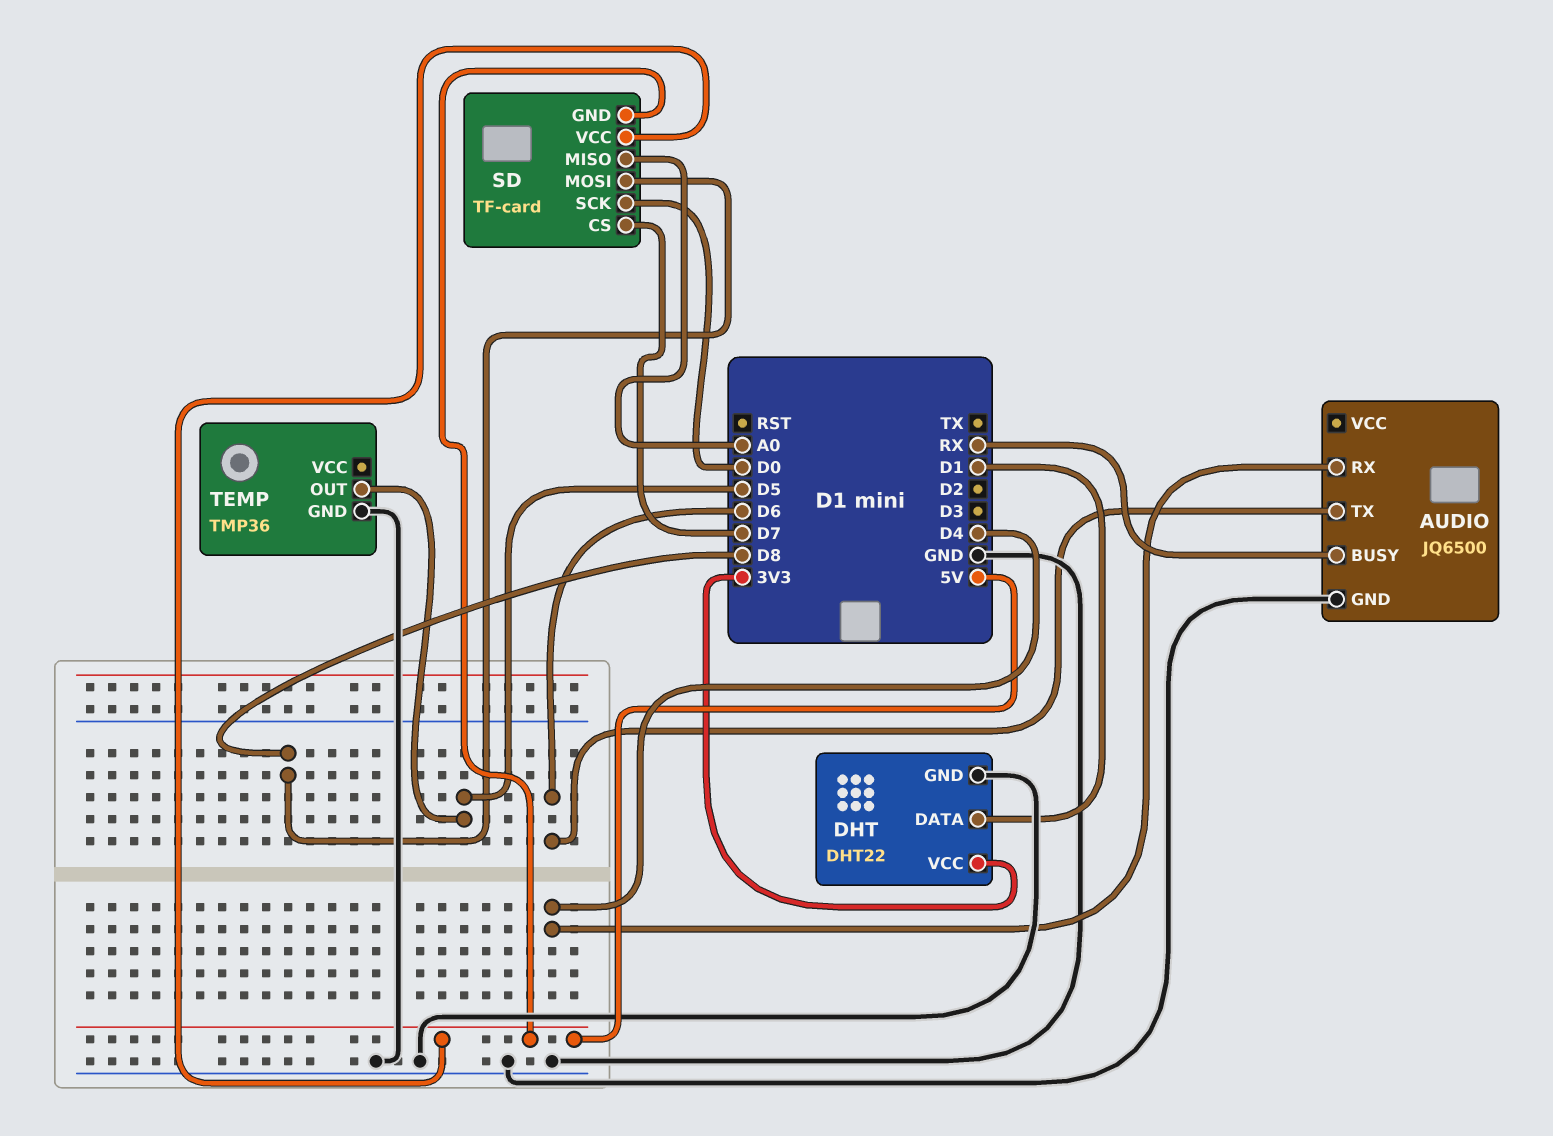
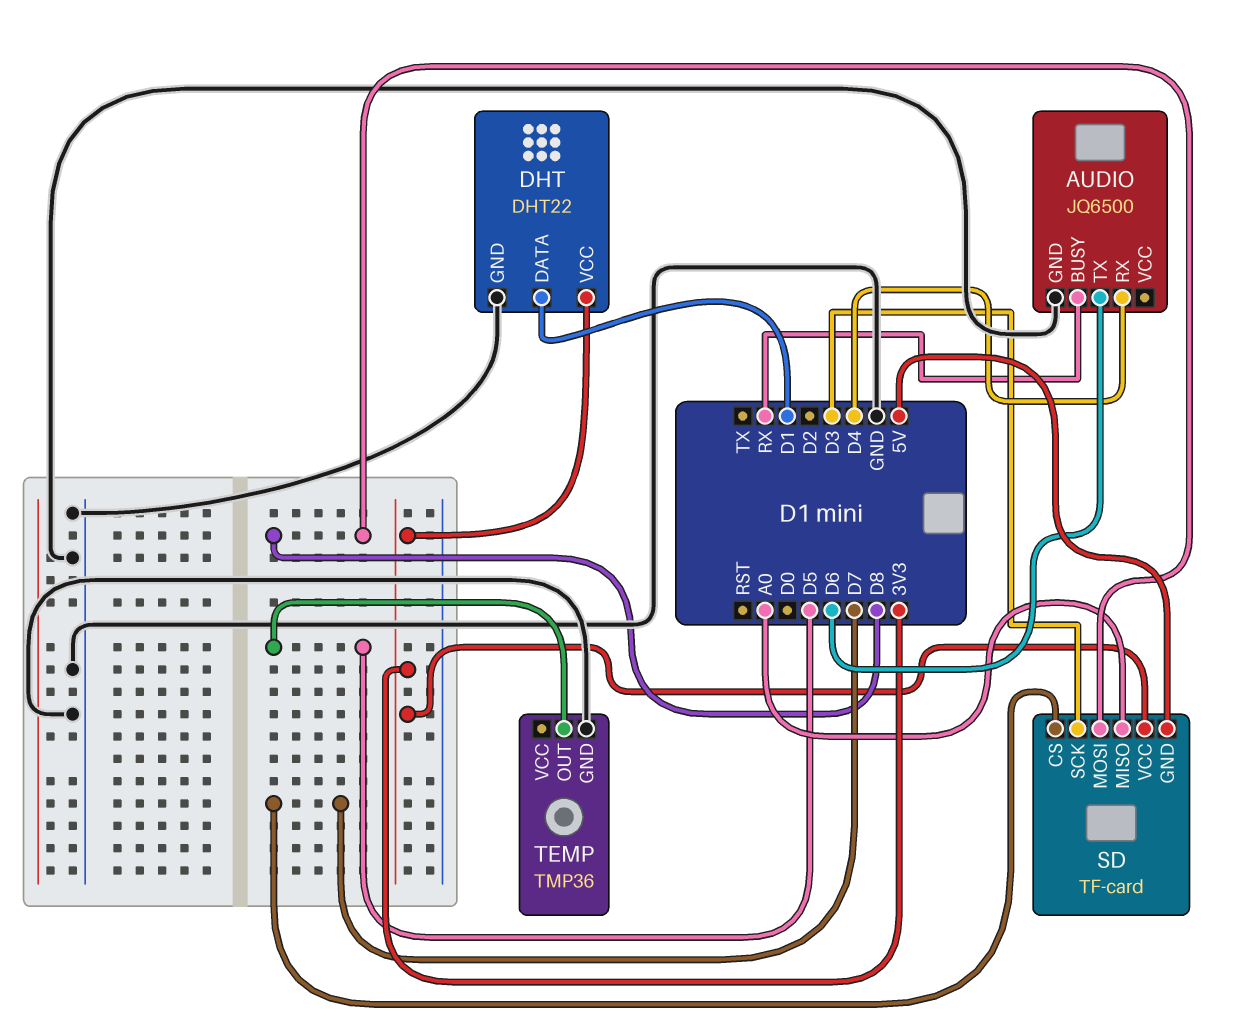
SD pin SCK: D0 -> D3
SD pin VCC: 5V -> 3V3

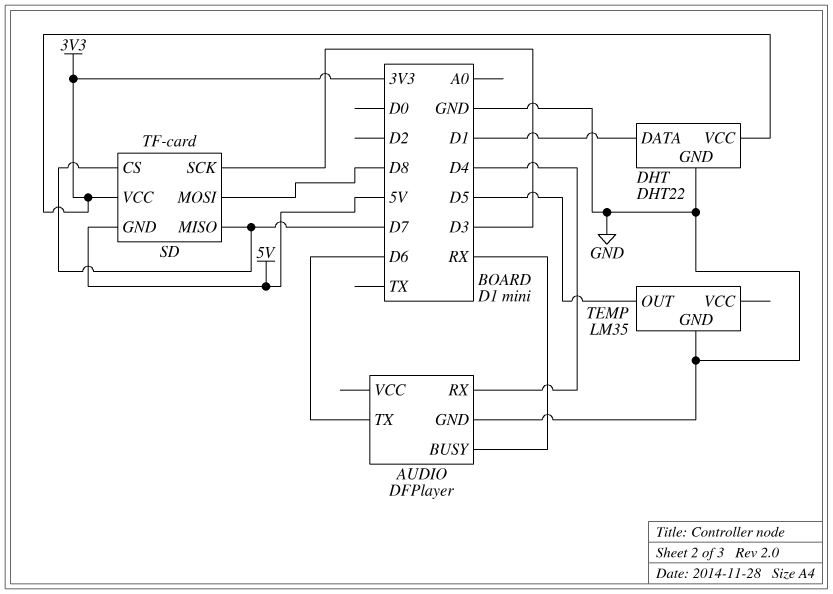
AUDIO: JQ6500 -> DFPlayer
SD pin MISO: A0 -> D7
TEMP: TMP36 -> LM35

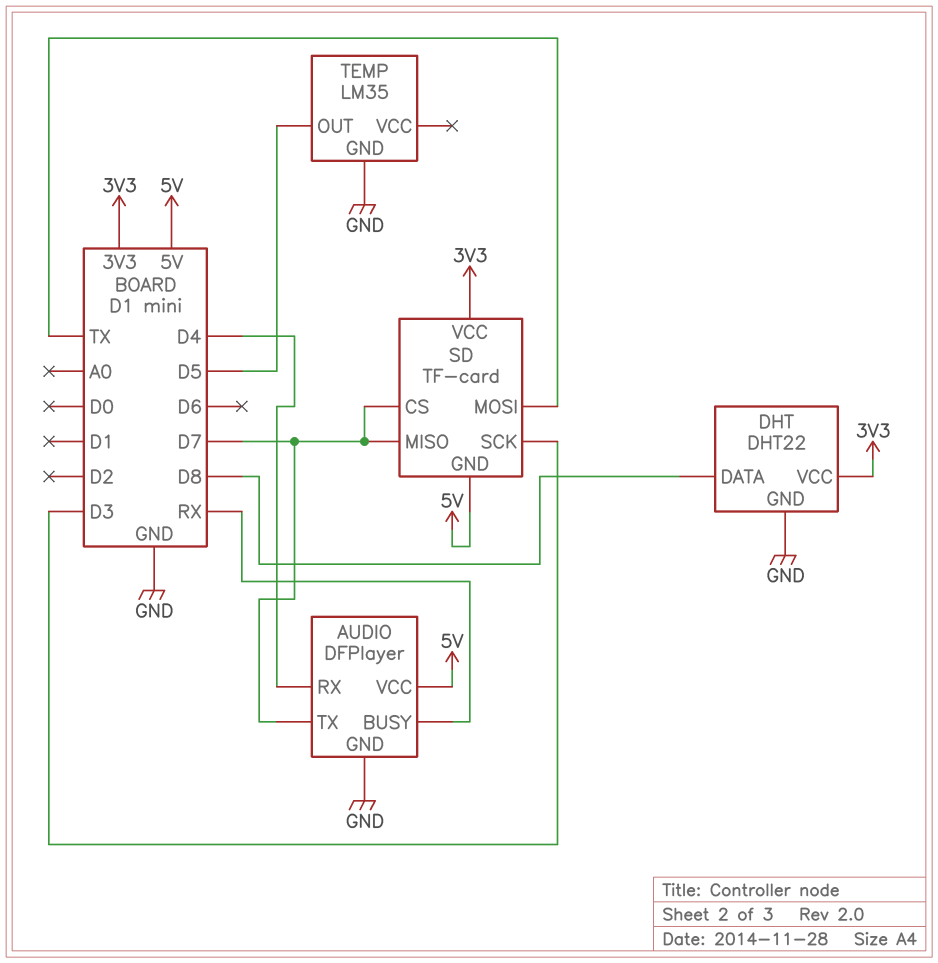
AUDIO pin TX: D6 -> D7
AUDIO pin VCC: none -> 5V
DHT pin DATA: D1 -> D8
SD pin MOSI: D8 -> TX

